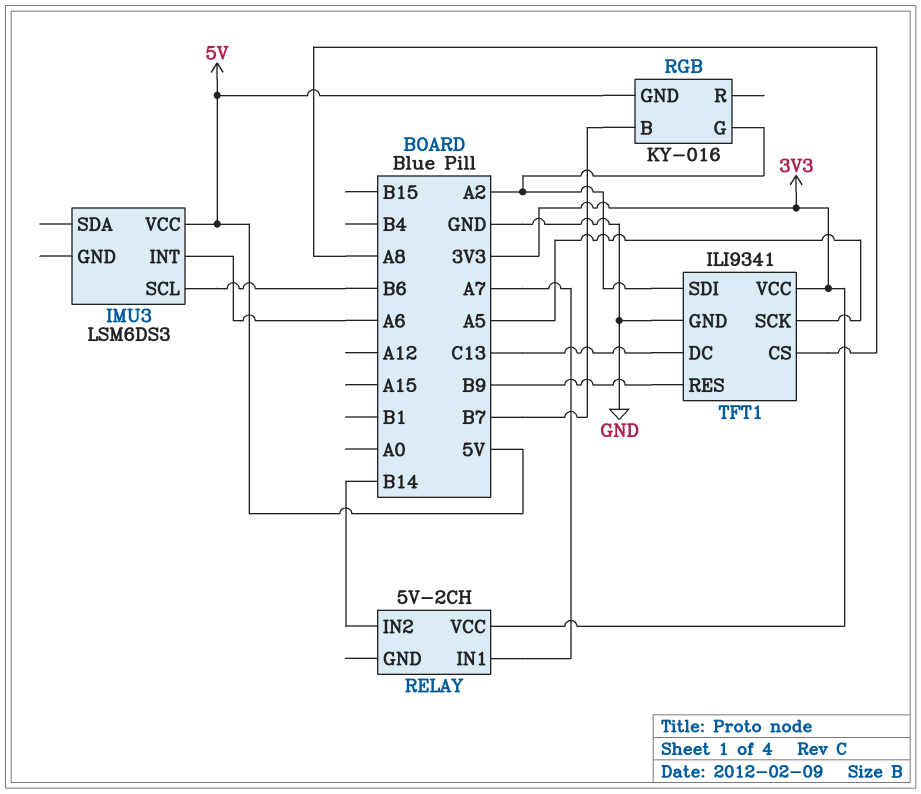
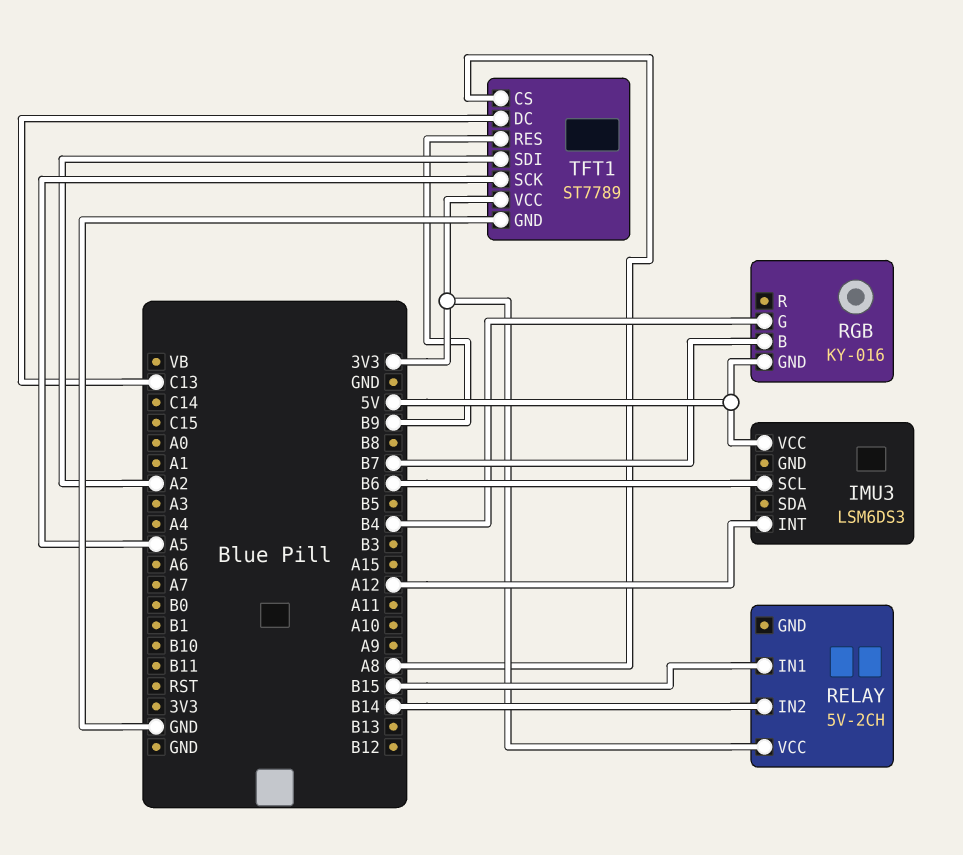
IMU3 pin INT: A6 -> A12
RELAY pin IN1: A7 -> B15
RGB pin G: A2 -> B4
TFT1: ILI9341 -> ST7789

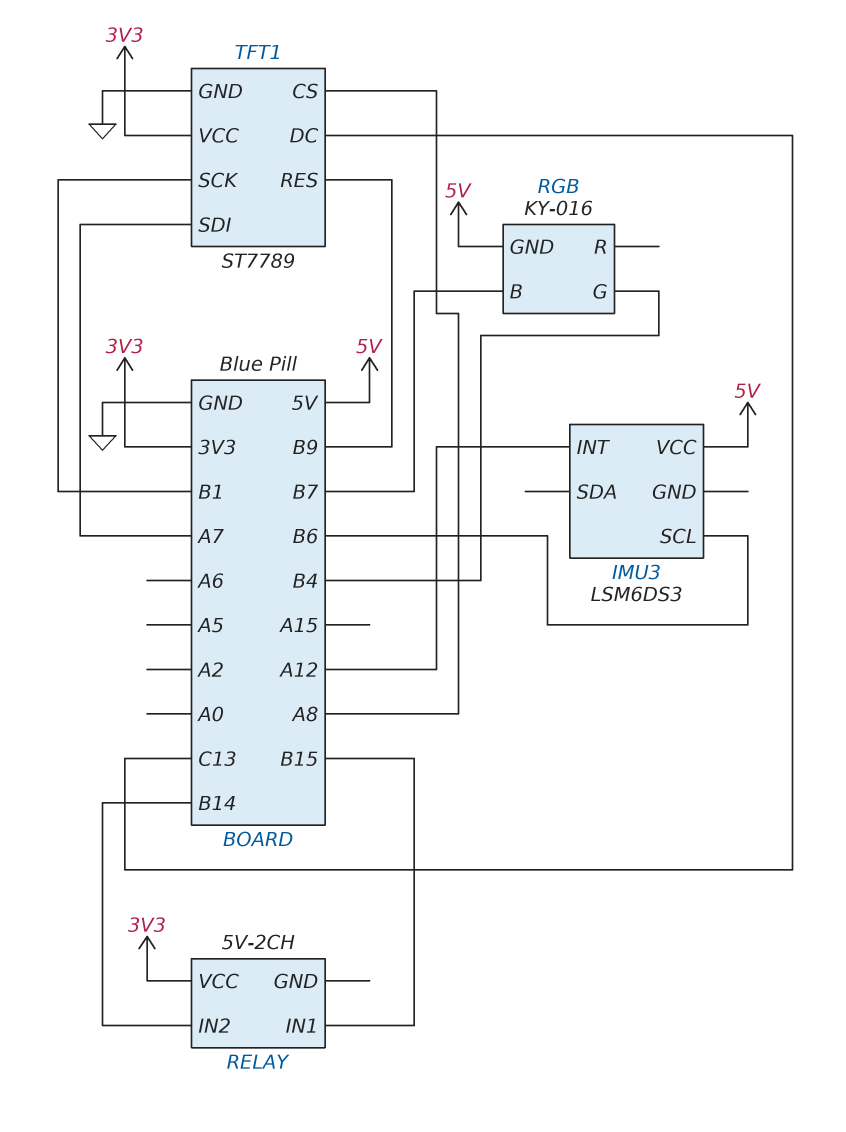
TFT1 pin SCK: A5 -> B1
TFT1 pin SDI: A2 -> A7

